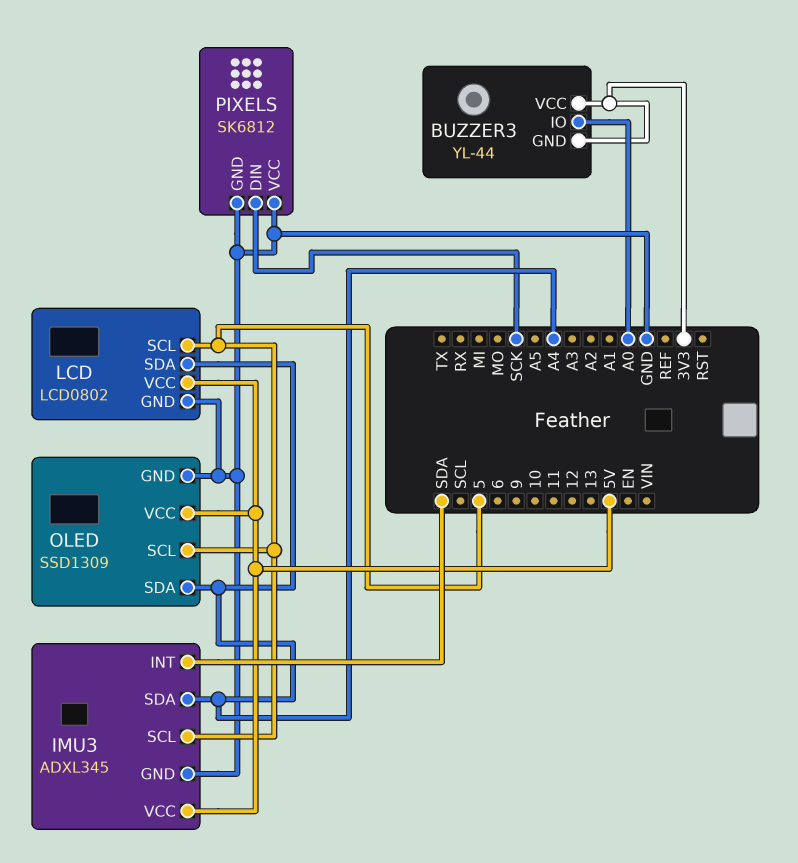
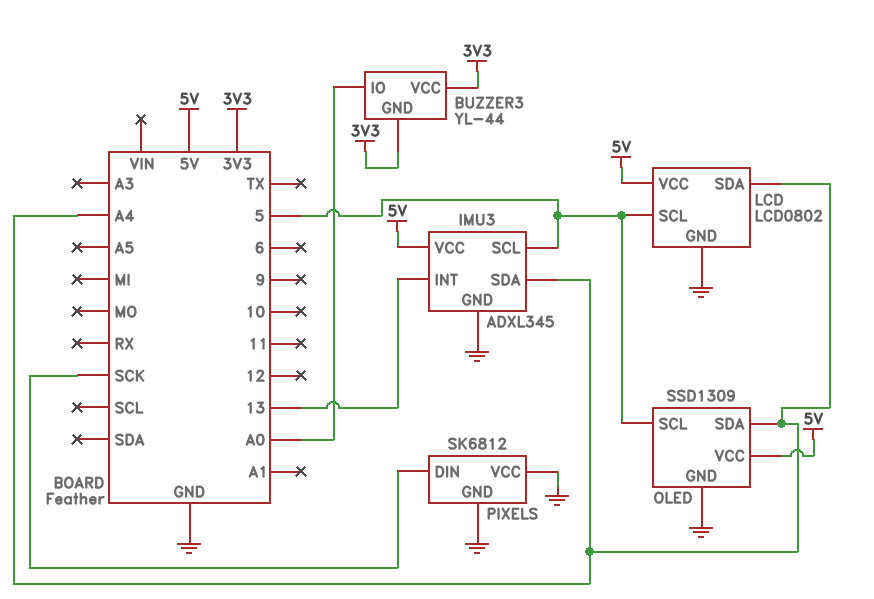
IMU3 pin INT: SDA -> 13

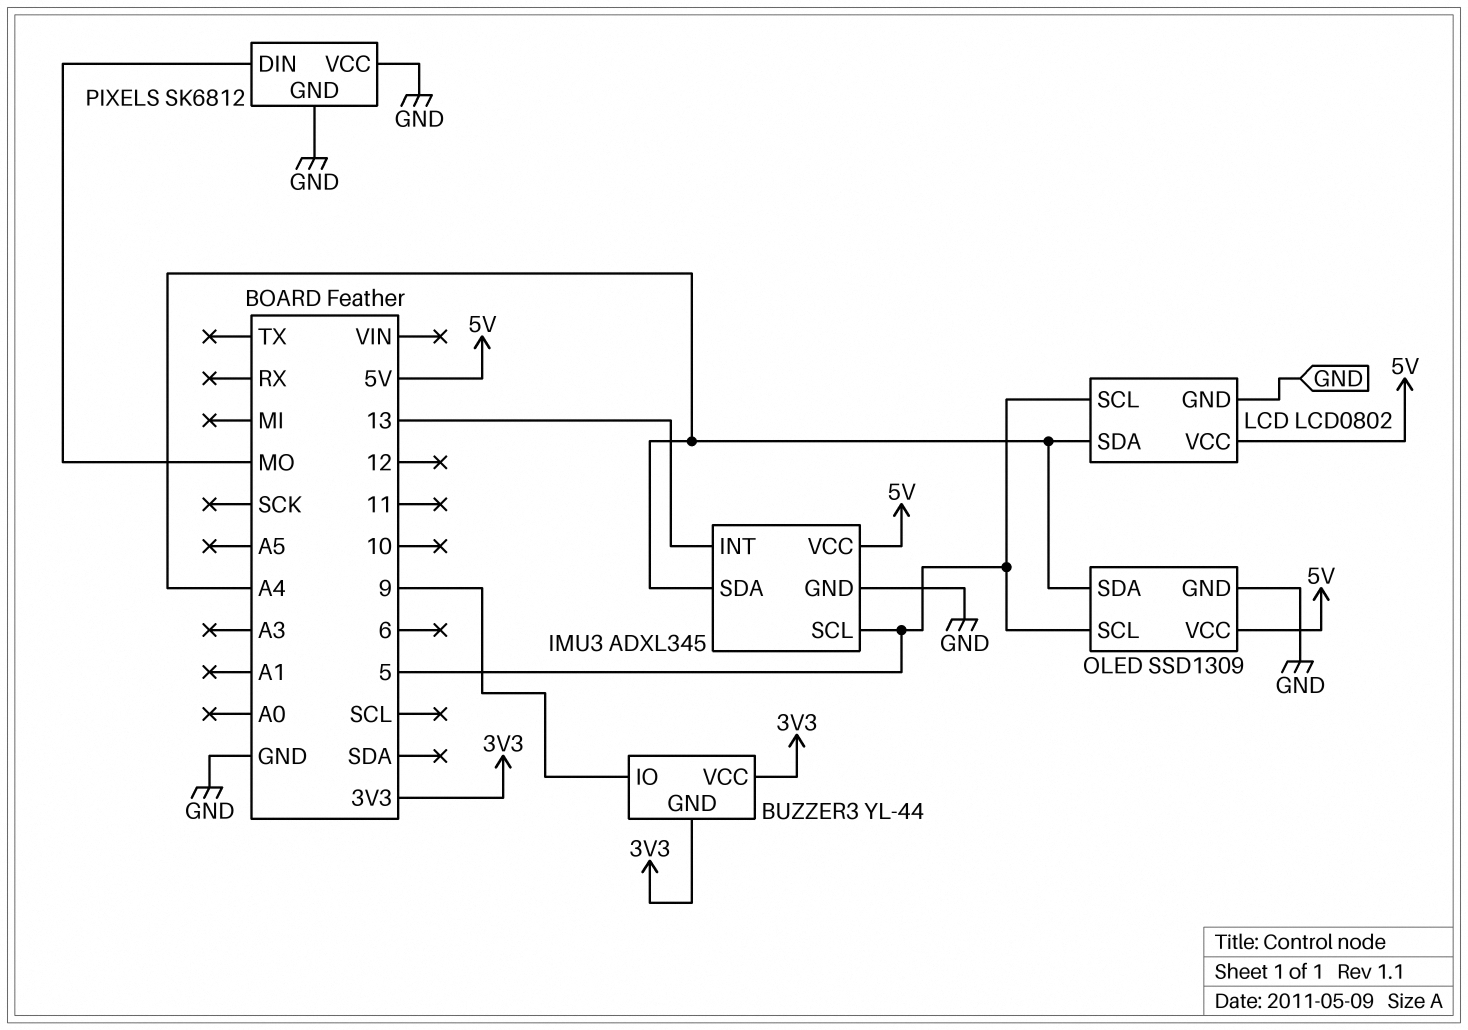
BUZZER3 pin IO: A0 -> 9
PIXELS pin DIN: SCK -> MO

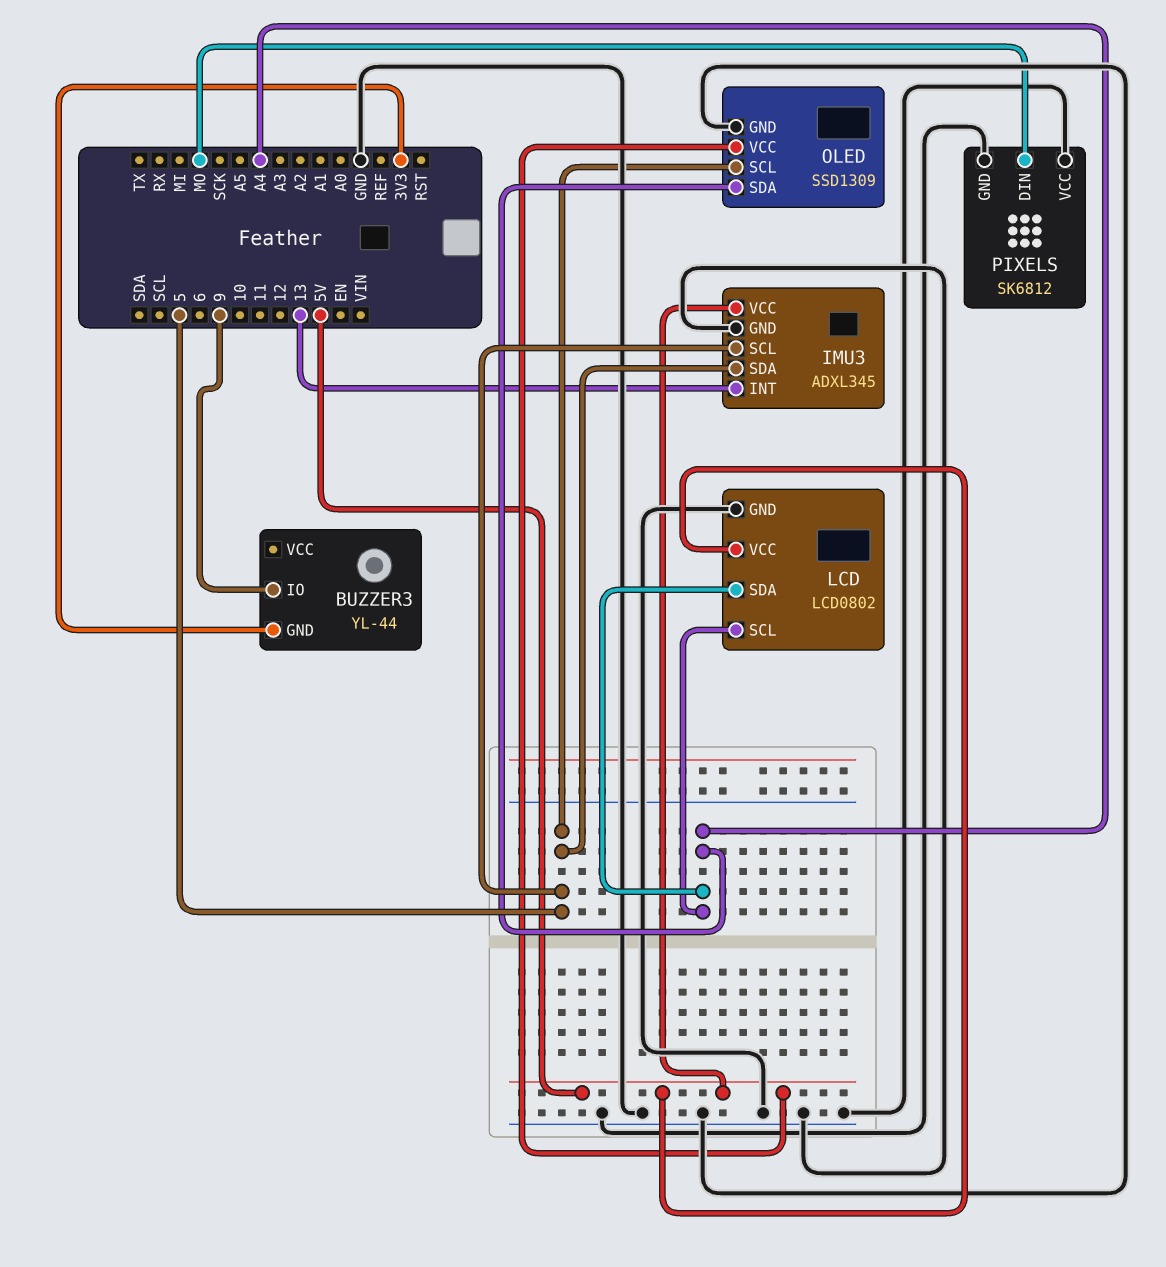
BUZZER3 pin VCC: 3V3 -> none
IMU3 pin SDA: A4 -> 5
LCD pin SCL: 5 -> A4

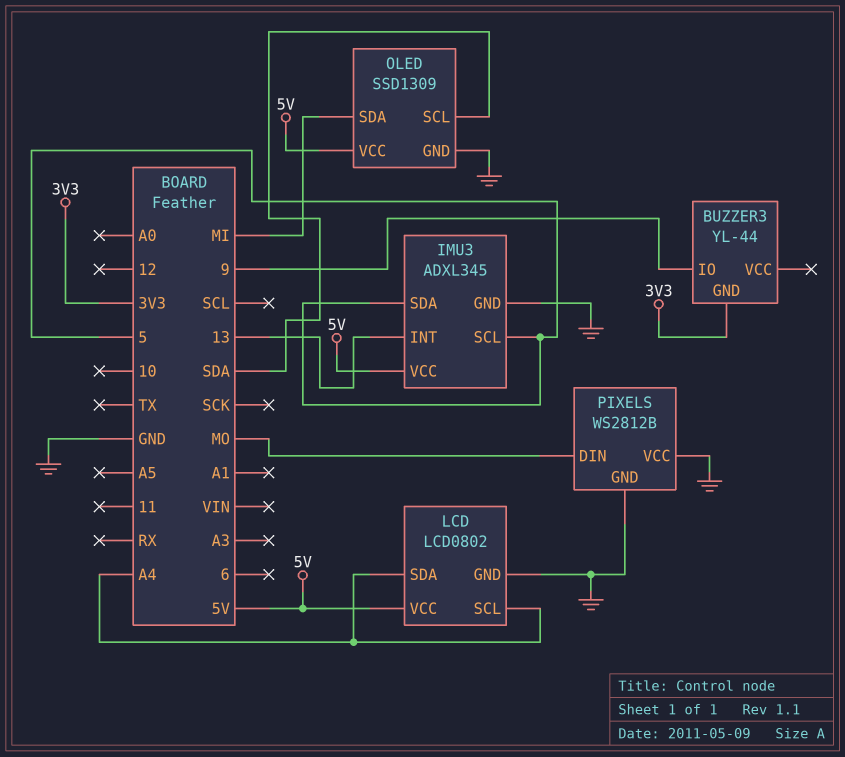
OLED pin SCL: 5 -> SDA
OLED pin SDA: A4 -> MI
PIXELS: SK6812 -> WS2812B

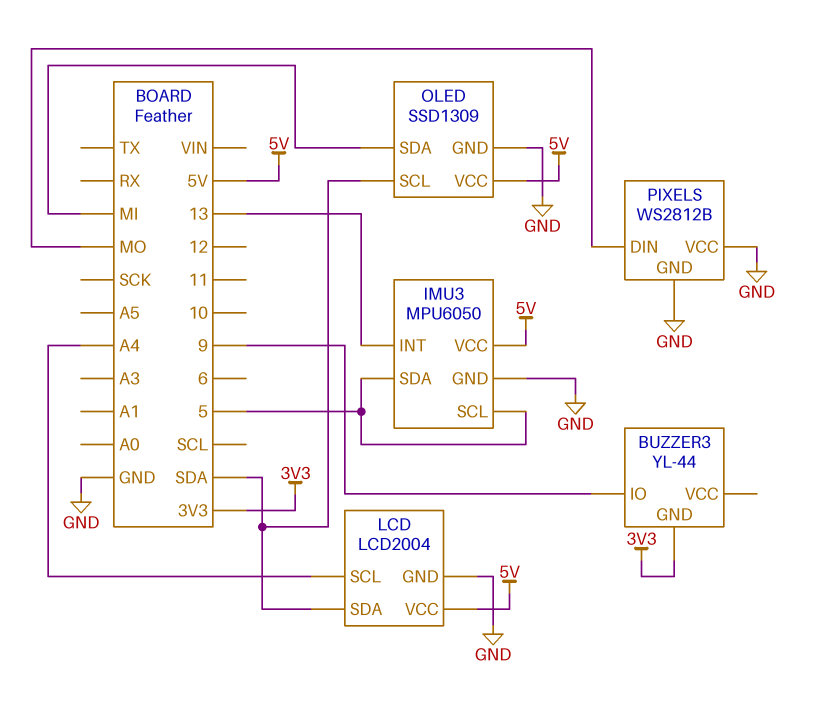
IMU3: ADXL345 -> MPU6050
LCD: LCD0802 -> LCD2004
LCD pin SDA: A4 -> SDA

